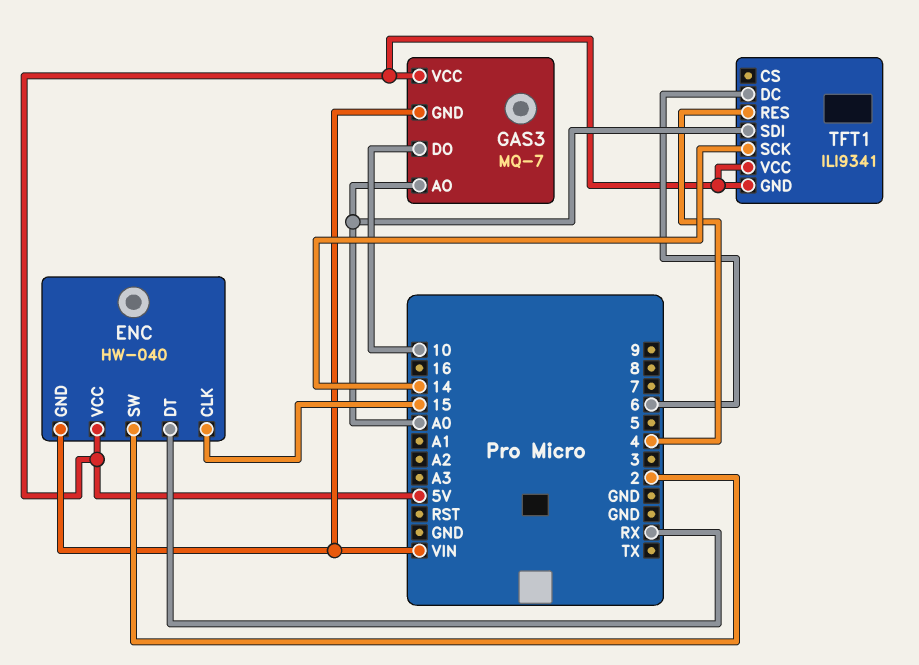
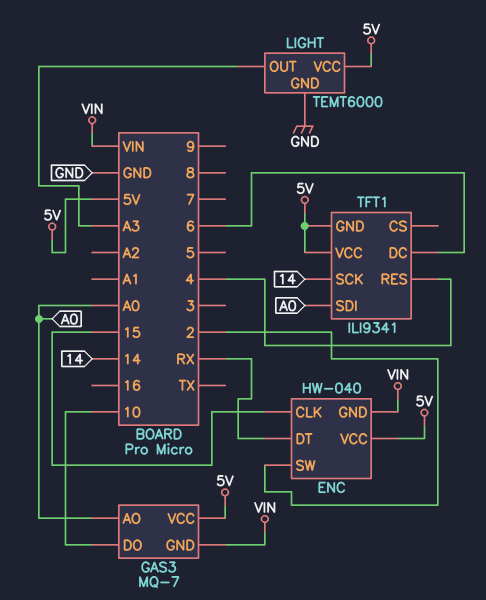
LIGHT: none -> TEMT6000
LIGHT pin GND: none -> GND
LIGHT pin OUT: none -> A3
LIGHT pin VCC: none -> 5V

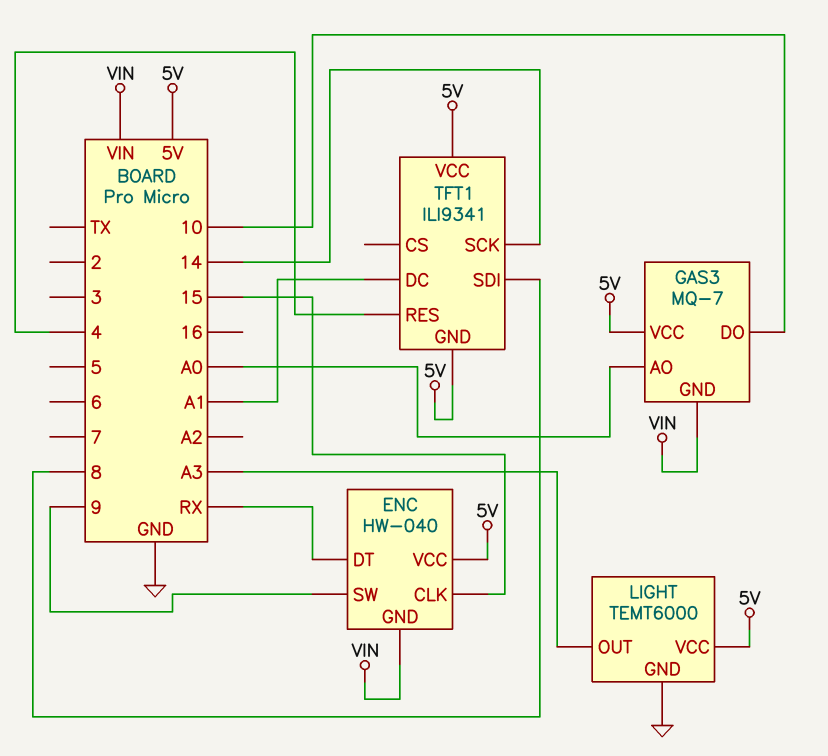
ENC pin SW: 2 -> 9
TFT1 pin DC: 6 -> A1
TFT1 pin SDI: A0 -> 8

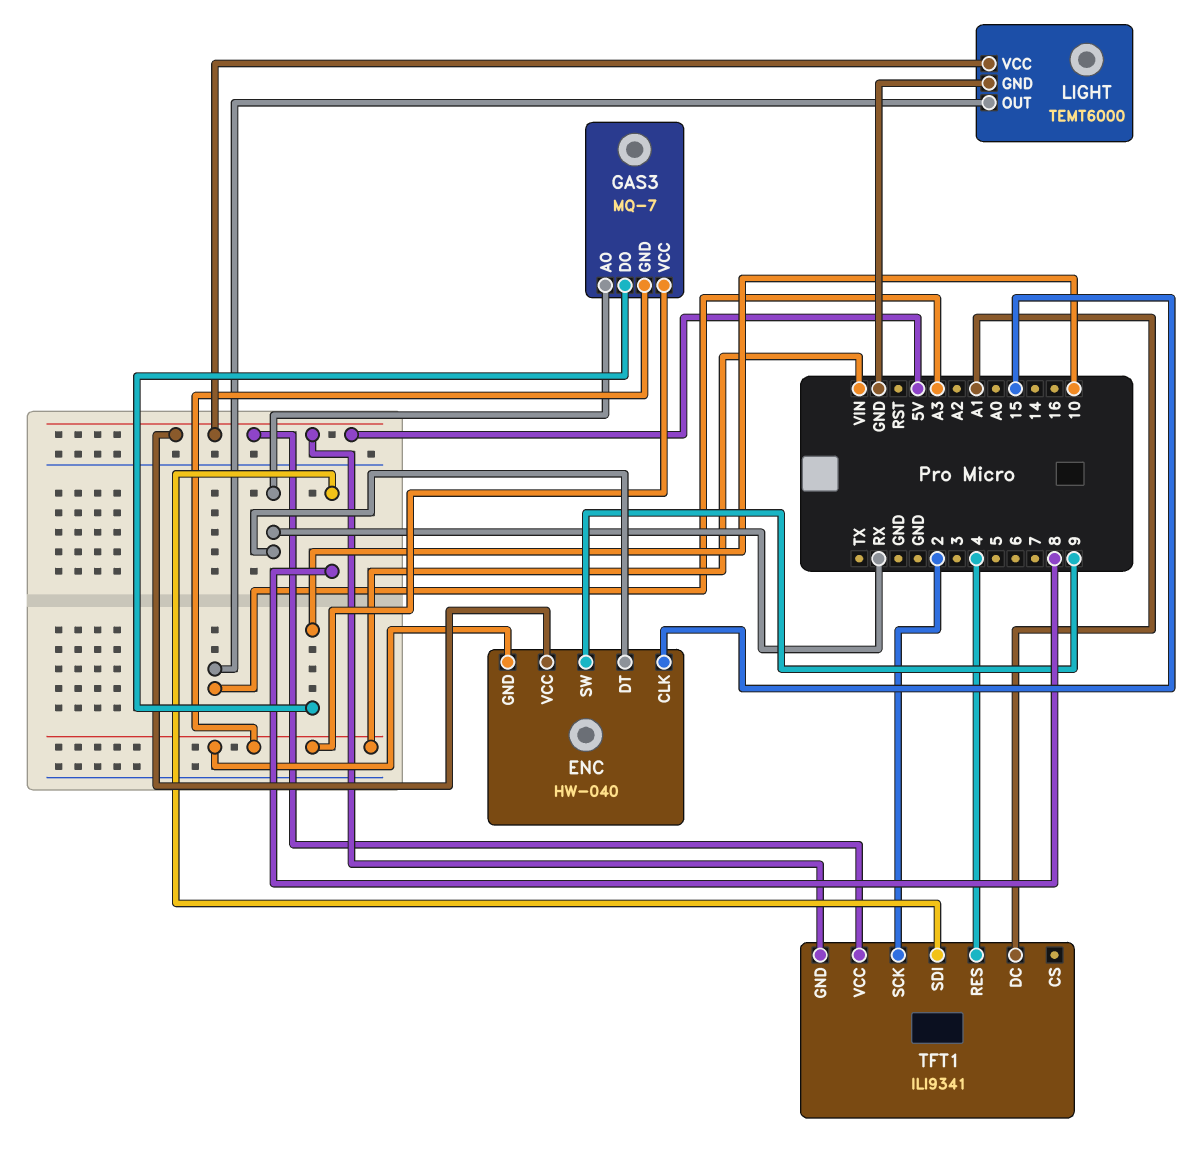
GAS3 pin AO: A0 -> RX
GAS3 pin VCC: 5V -> VIN
TFT1 pin SCK: 14 -> 2

